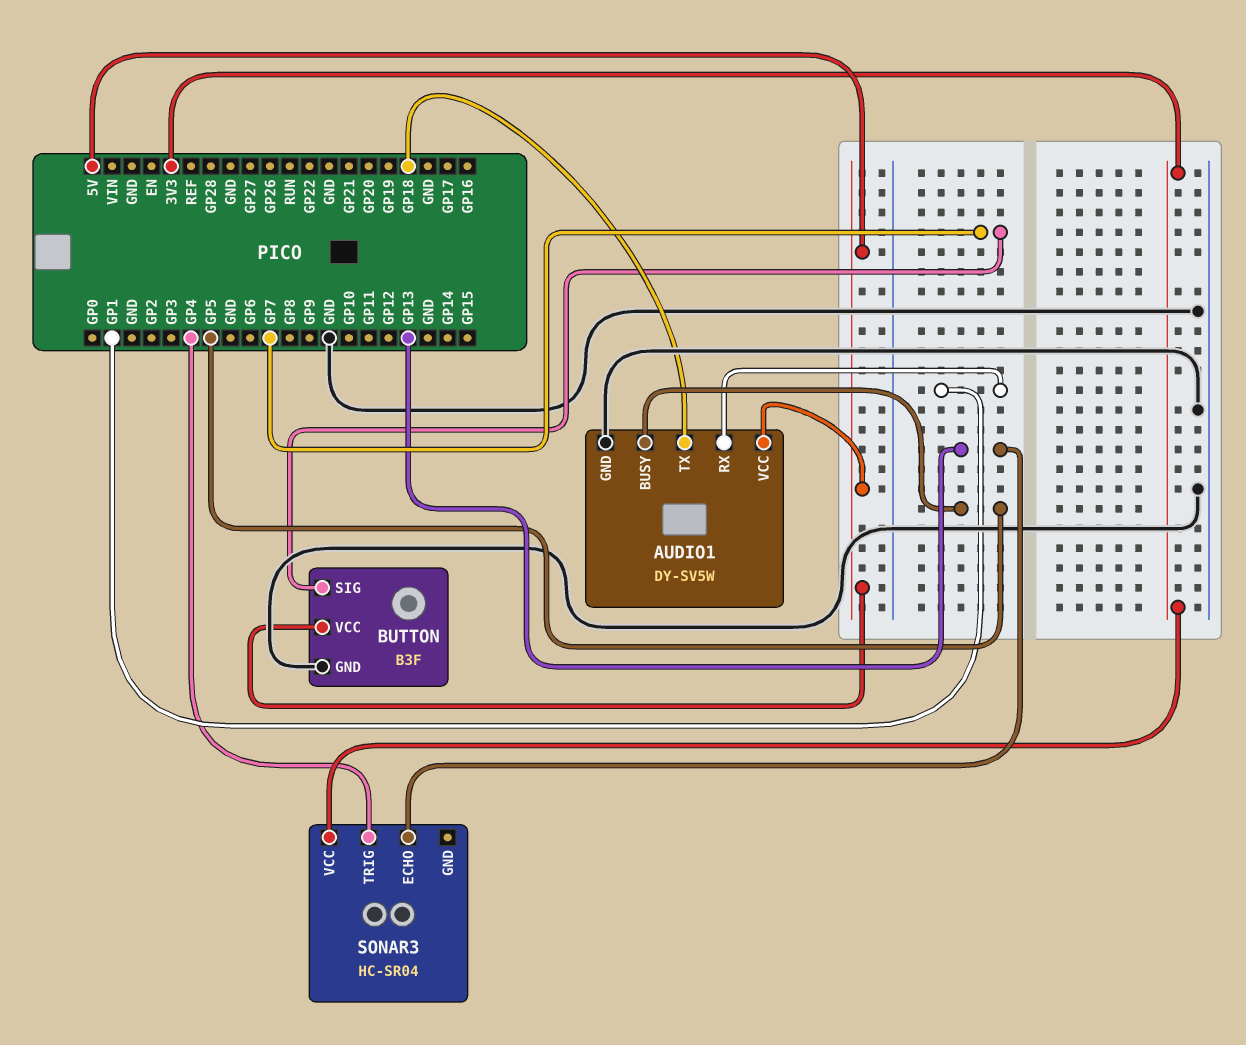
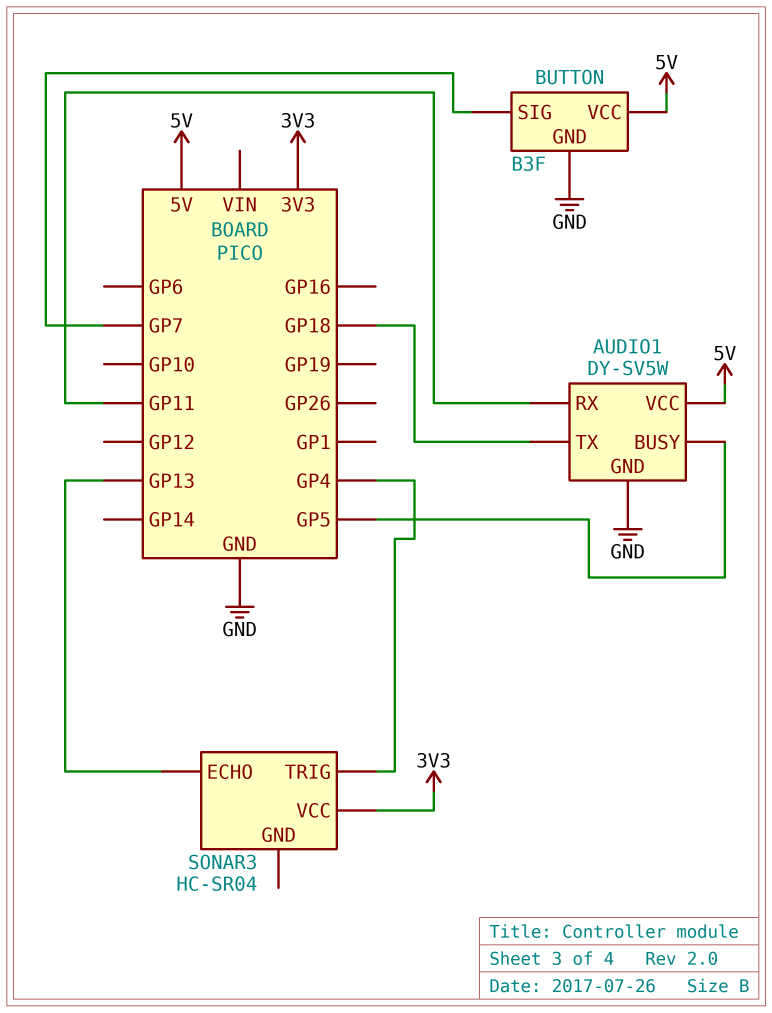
AUDIO1 pin RX: GP1 -> GP11

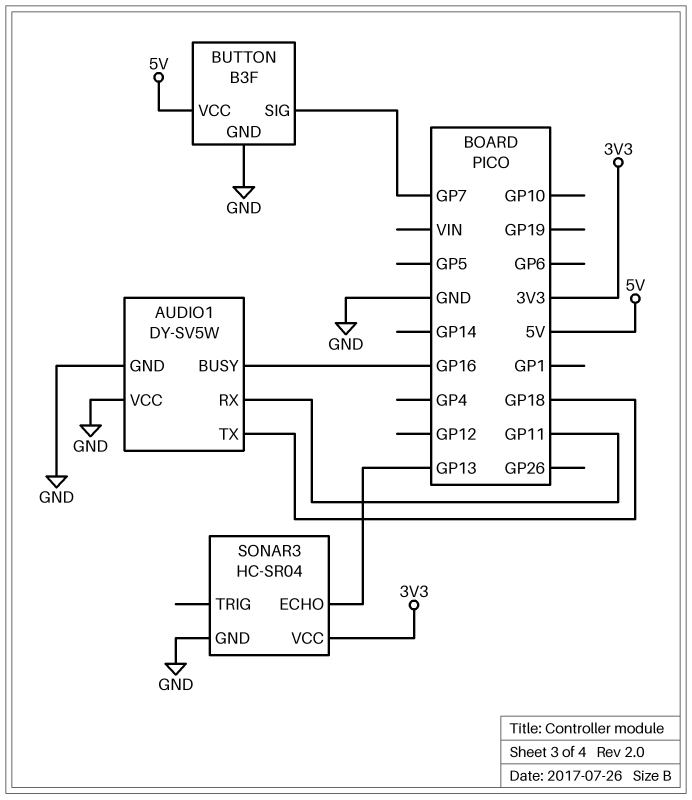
AUDIO1 pin BUSY: GP5 -> GP16
AUDIO1 pin VCC: 5V -> GND
SONAR3 pin GND: none -> GND
SONAR3 pin TRIG: GP4 -> none

